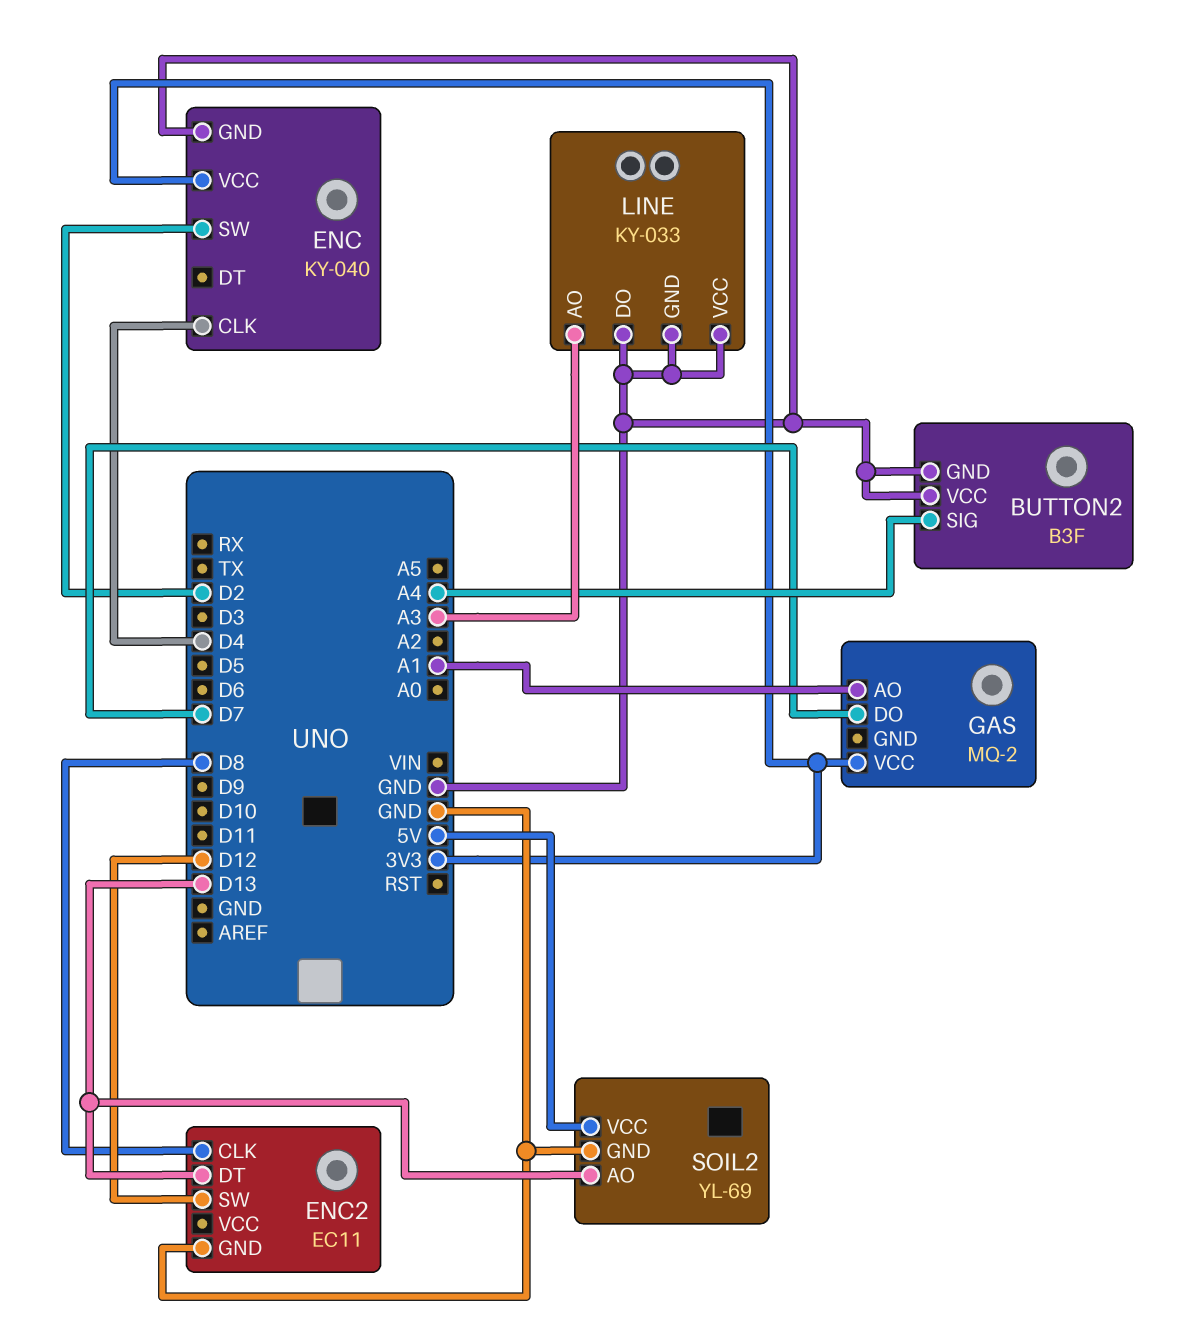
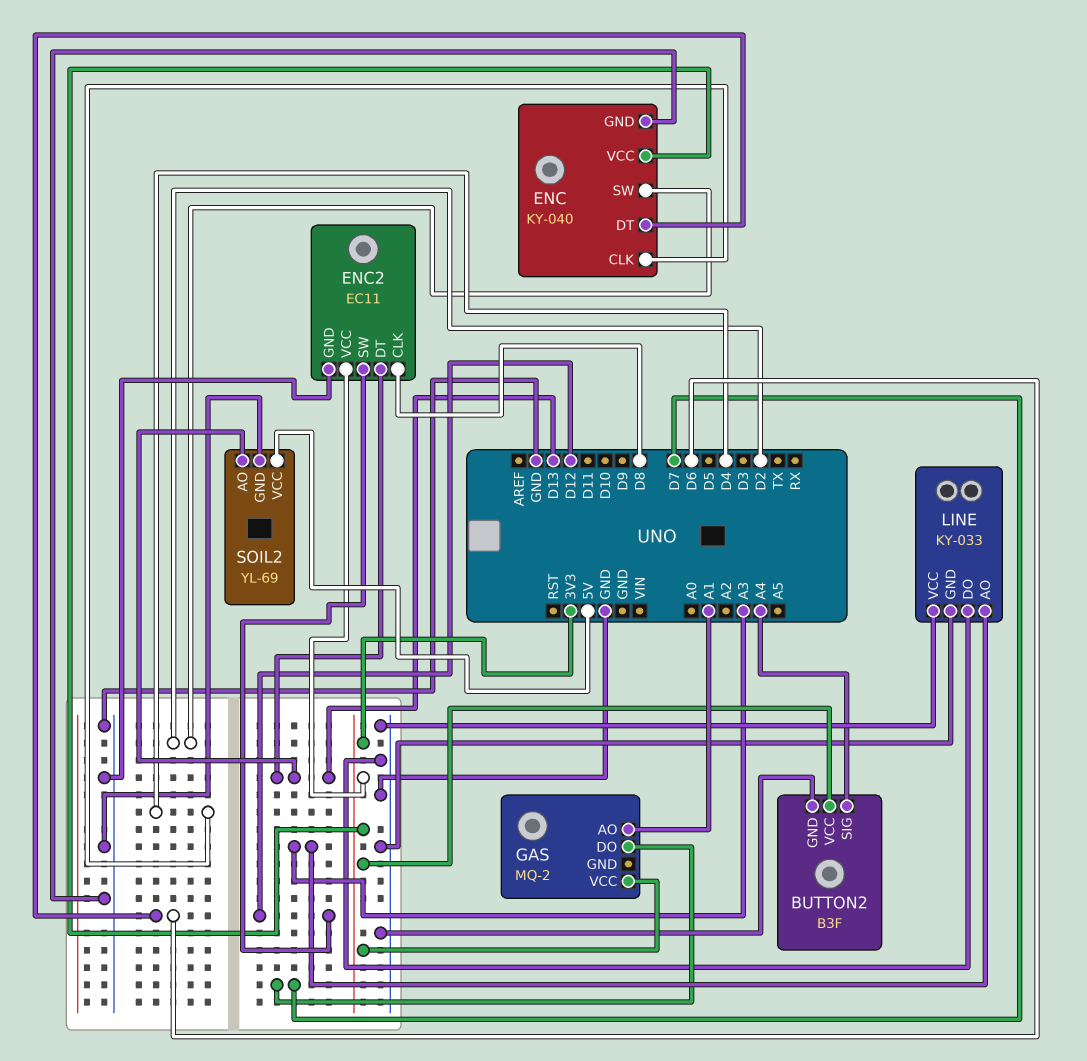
BUTTON2 pin VCC: GND -> 3V3
ENC pin DT: none -> D6
ENC2 pin VCC: none -> 3V3

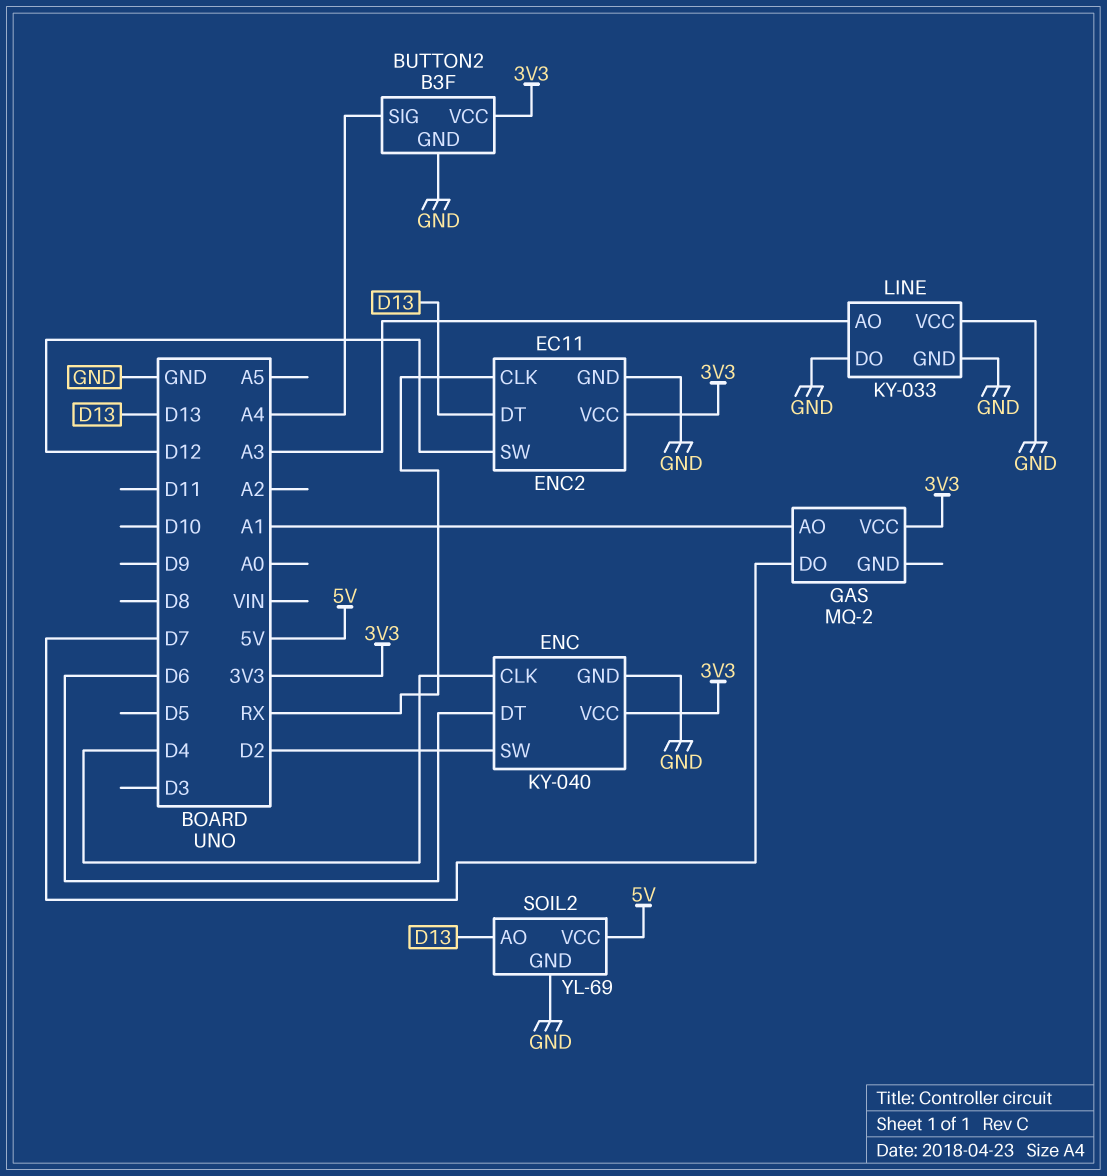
ENC2 pin CLK: D8 -> RX

